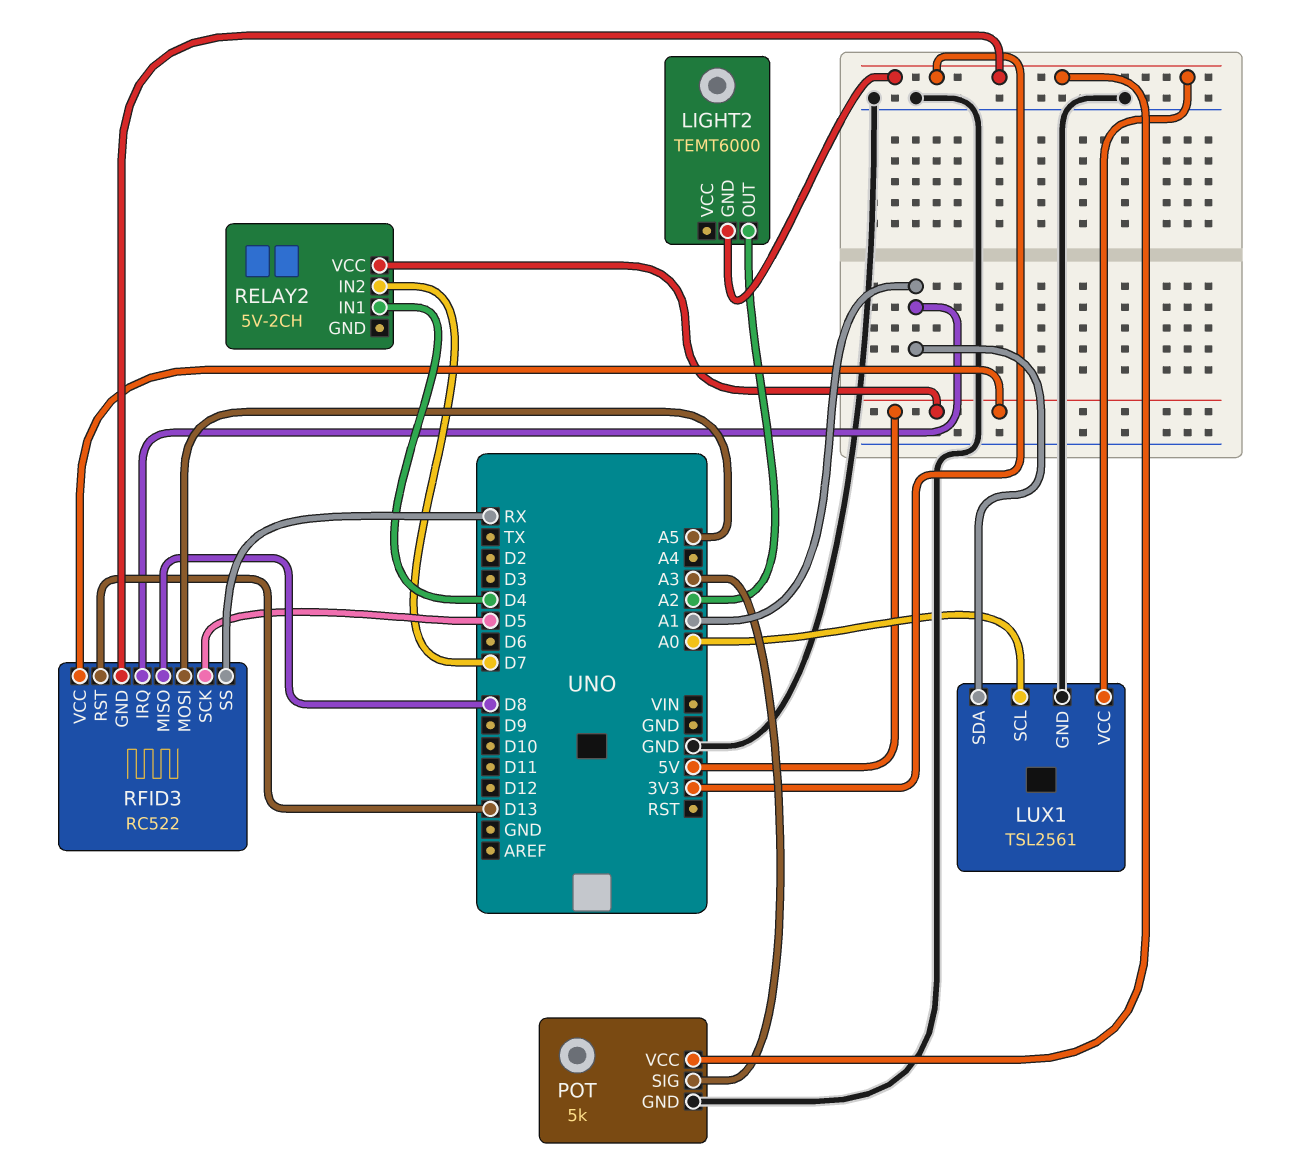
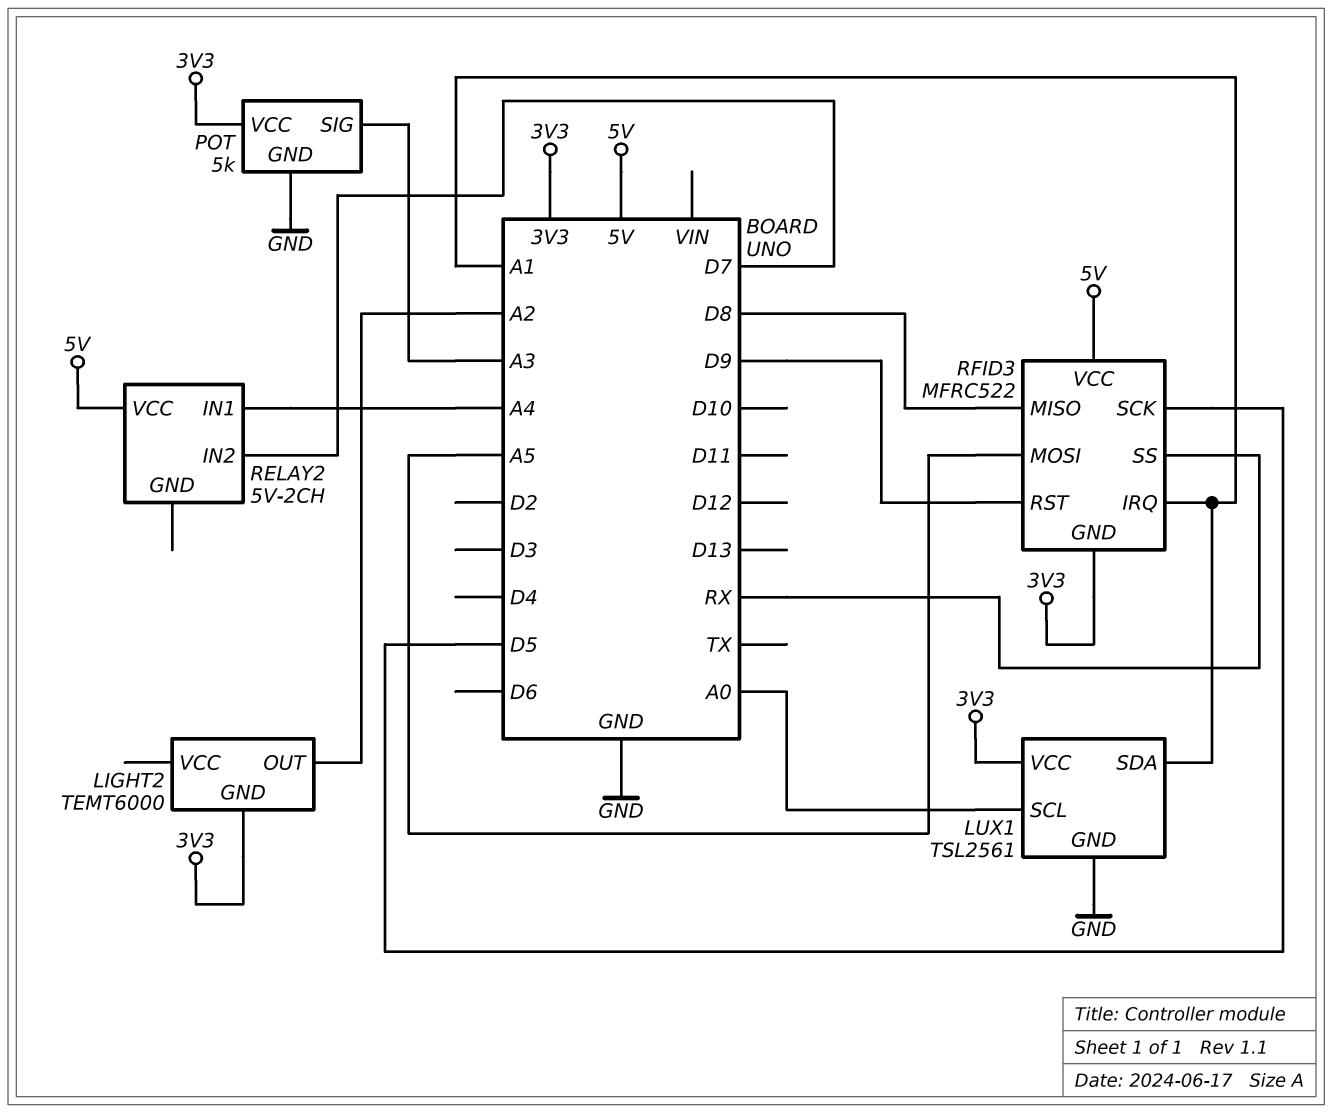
RELAY2 pin IN1: D4 -> A4
RFID3: RC522 -> MFRC522
RFID3 pin RST: D13 -> D9

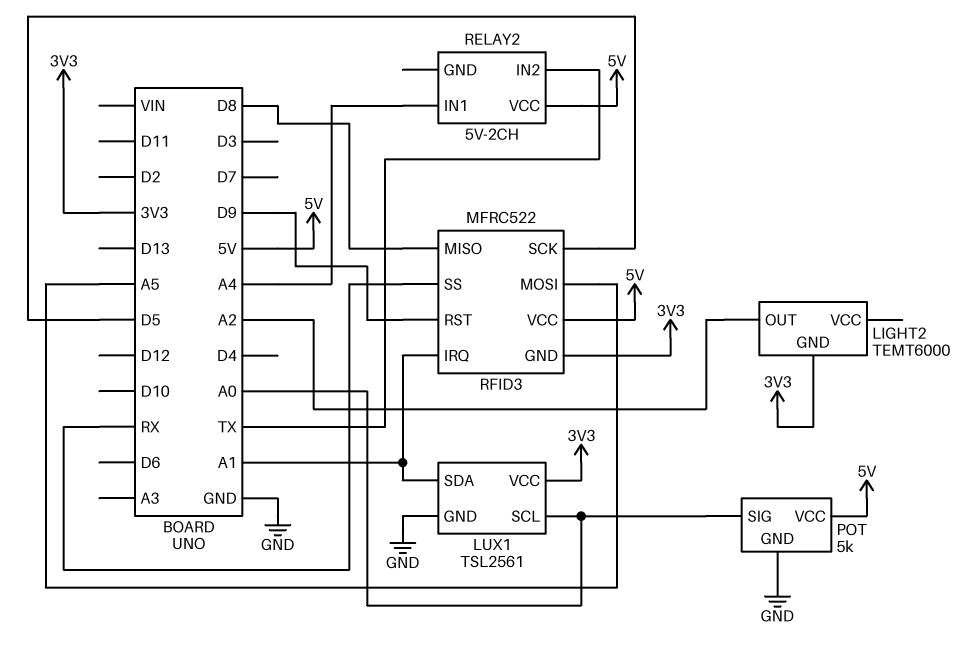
POT pin SIG: A3 -> A0
POT pin VCC: 3V3 -> 5V
RELAY2 pin IN2: D7 -> TX

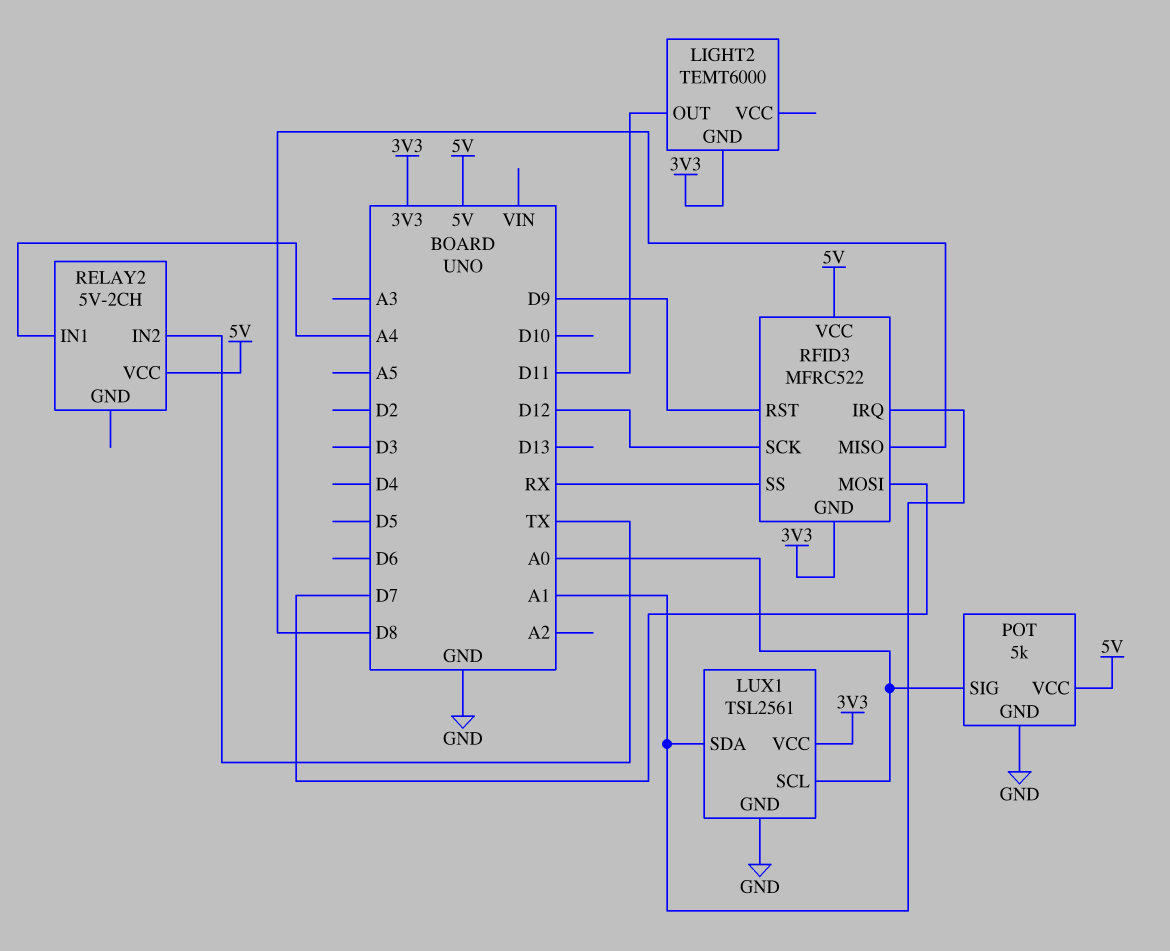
LIGHT2 pin OUT: A2 -> D11
RFID3 pin MOSI: A5 -> D7
RFID3 pin SCK: D5 -> D12

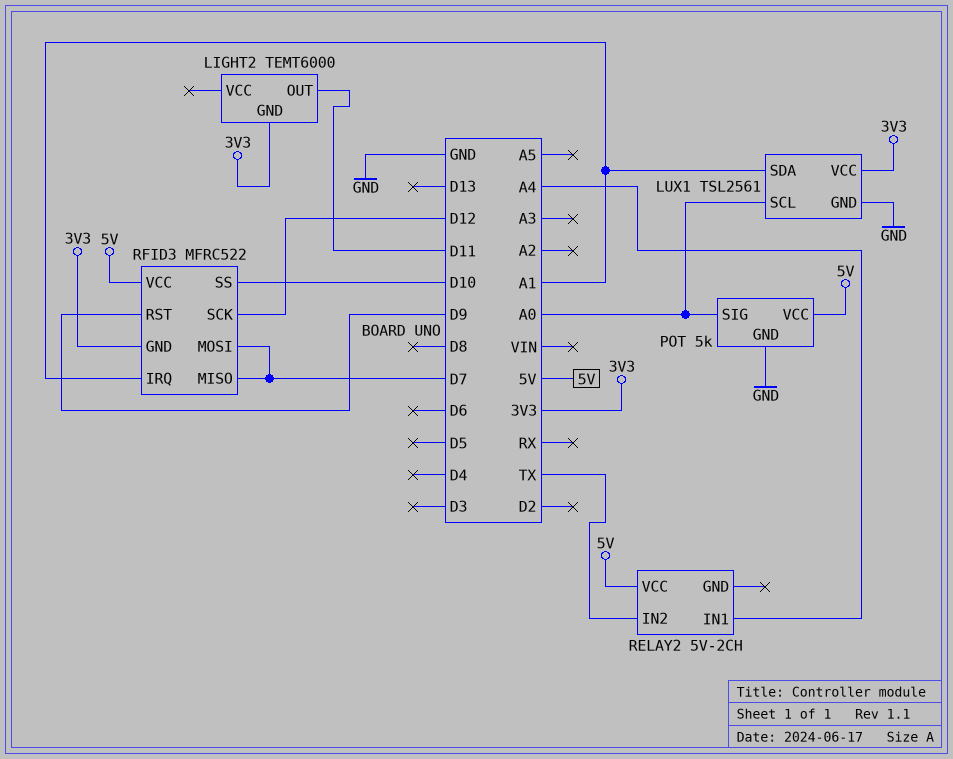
RFID3 pin MISO: D8 -> D7
RFID3 pin SS: RX -> D10

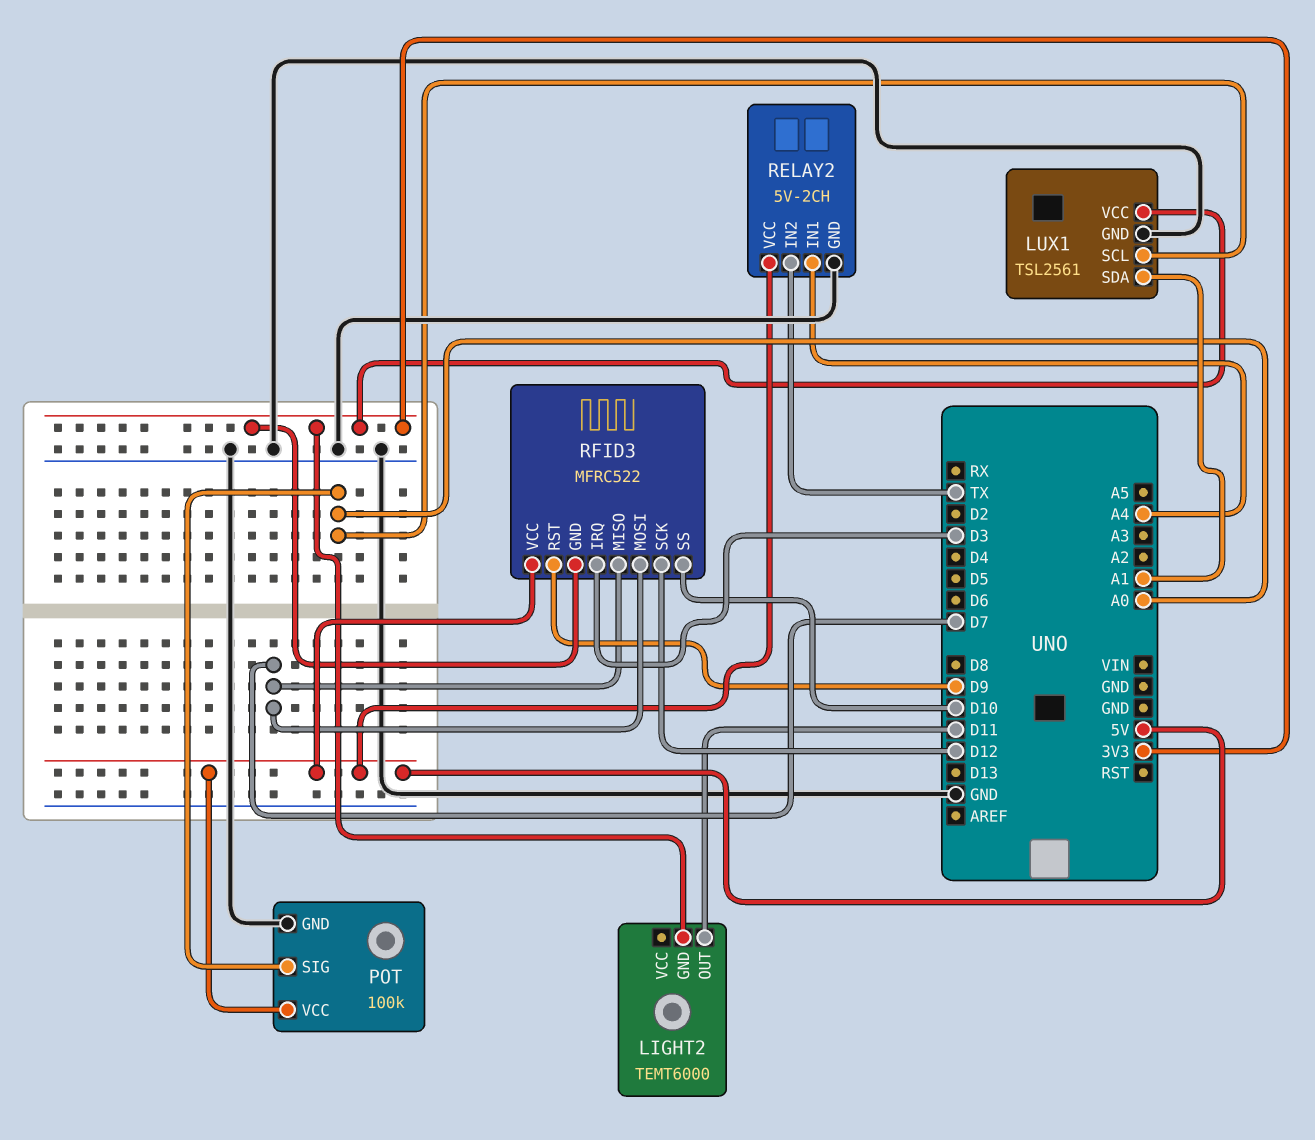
POT: 5k -> 100k
RELAY2 pin GND: none -> GND
RFID3 pin IRQ: A1 -> D3

